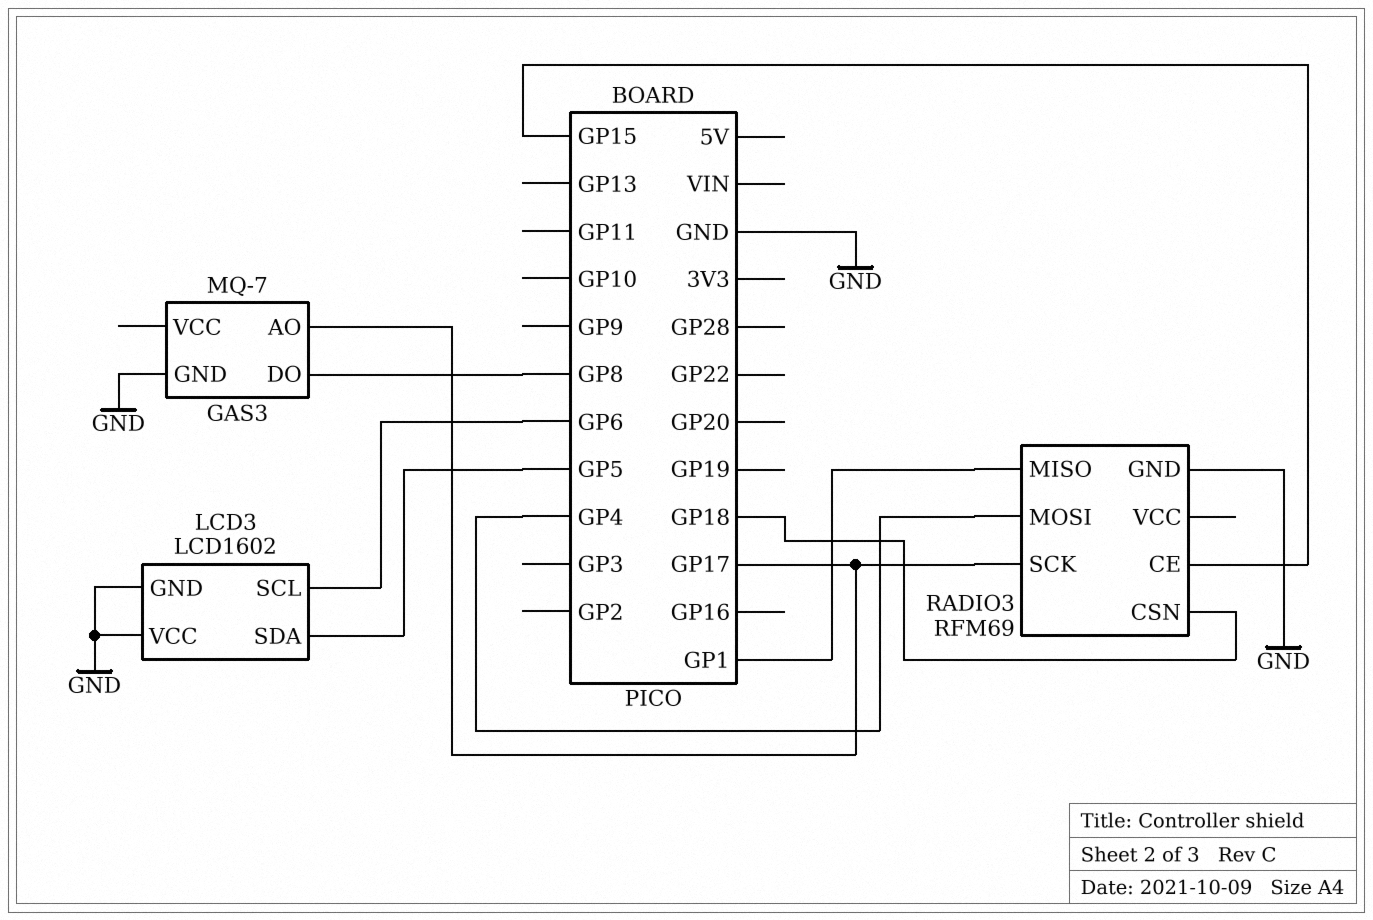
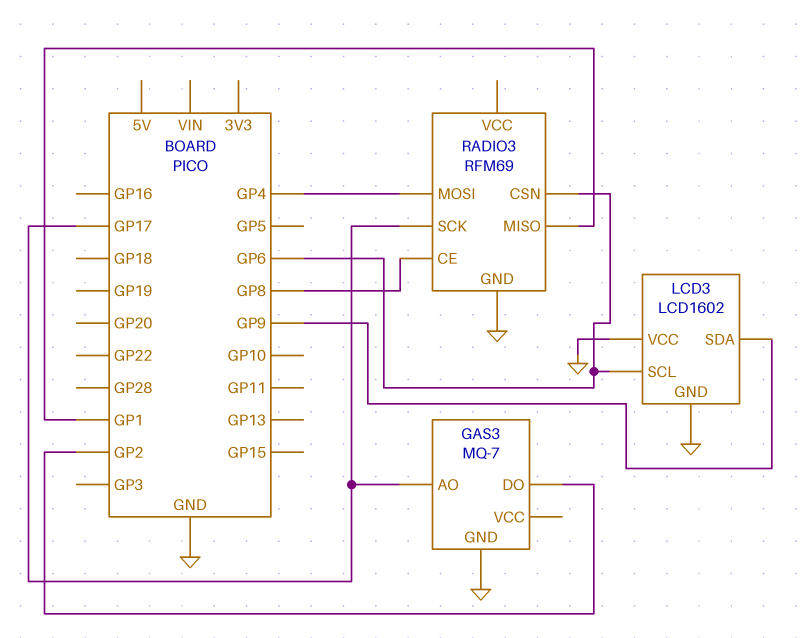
GAS3 pin DO: GP8 -> GP2
LCD3 pin SDA: GP5 -> GP9
RADIO3 pin CE: GP15 -> GP8
RADIO3 pin CSN: GP18 -> GP6

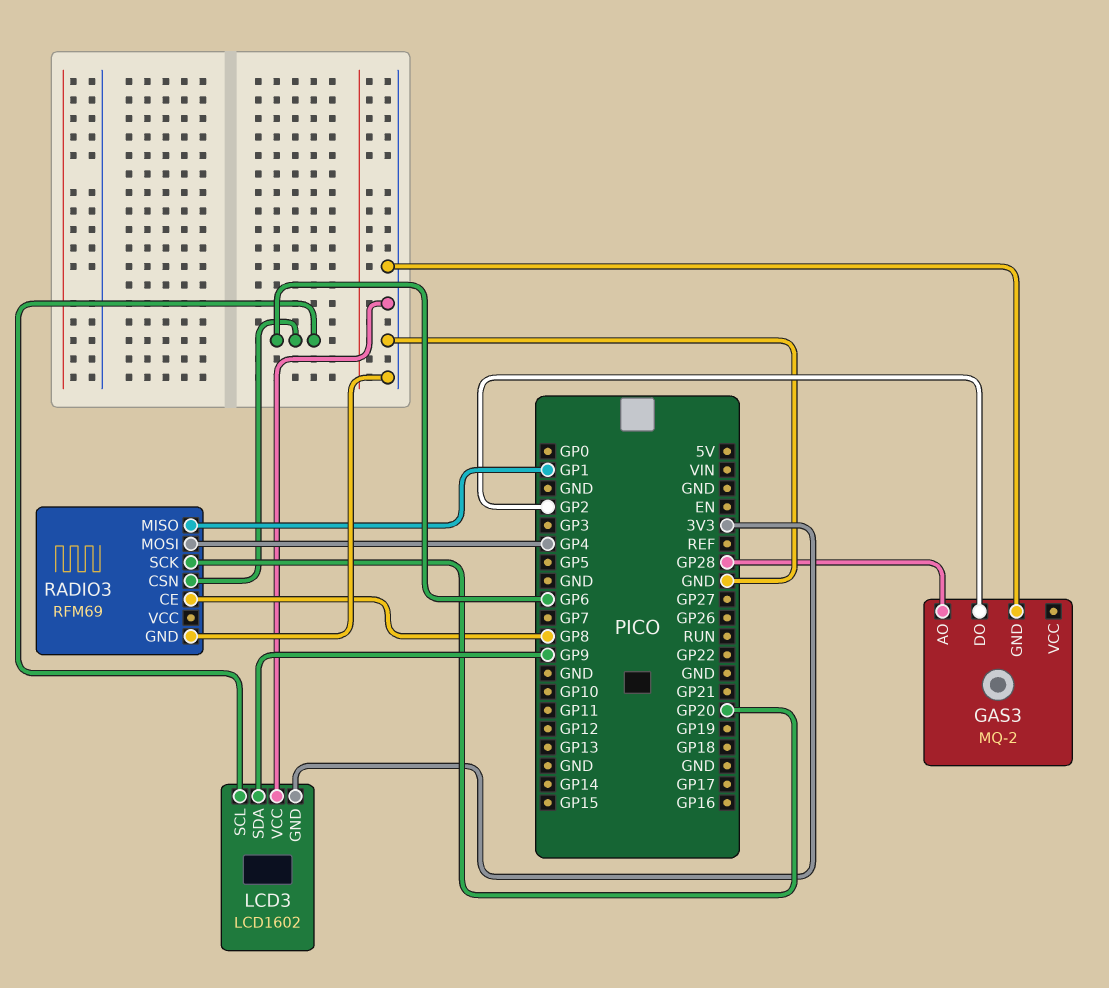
GAS3: MQ-7 -> MQ-2
GAS3 pin AO: GP17 -> GP28
LCD3 pin GND: GND -> 3V3
RADIO3 pin SCK: GP17 -> GP20

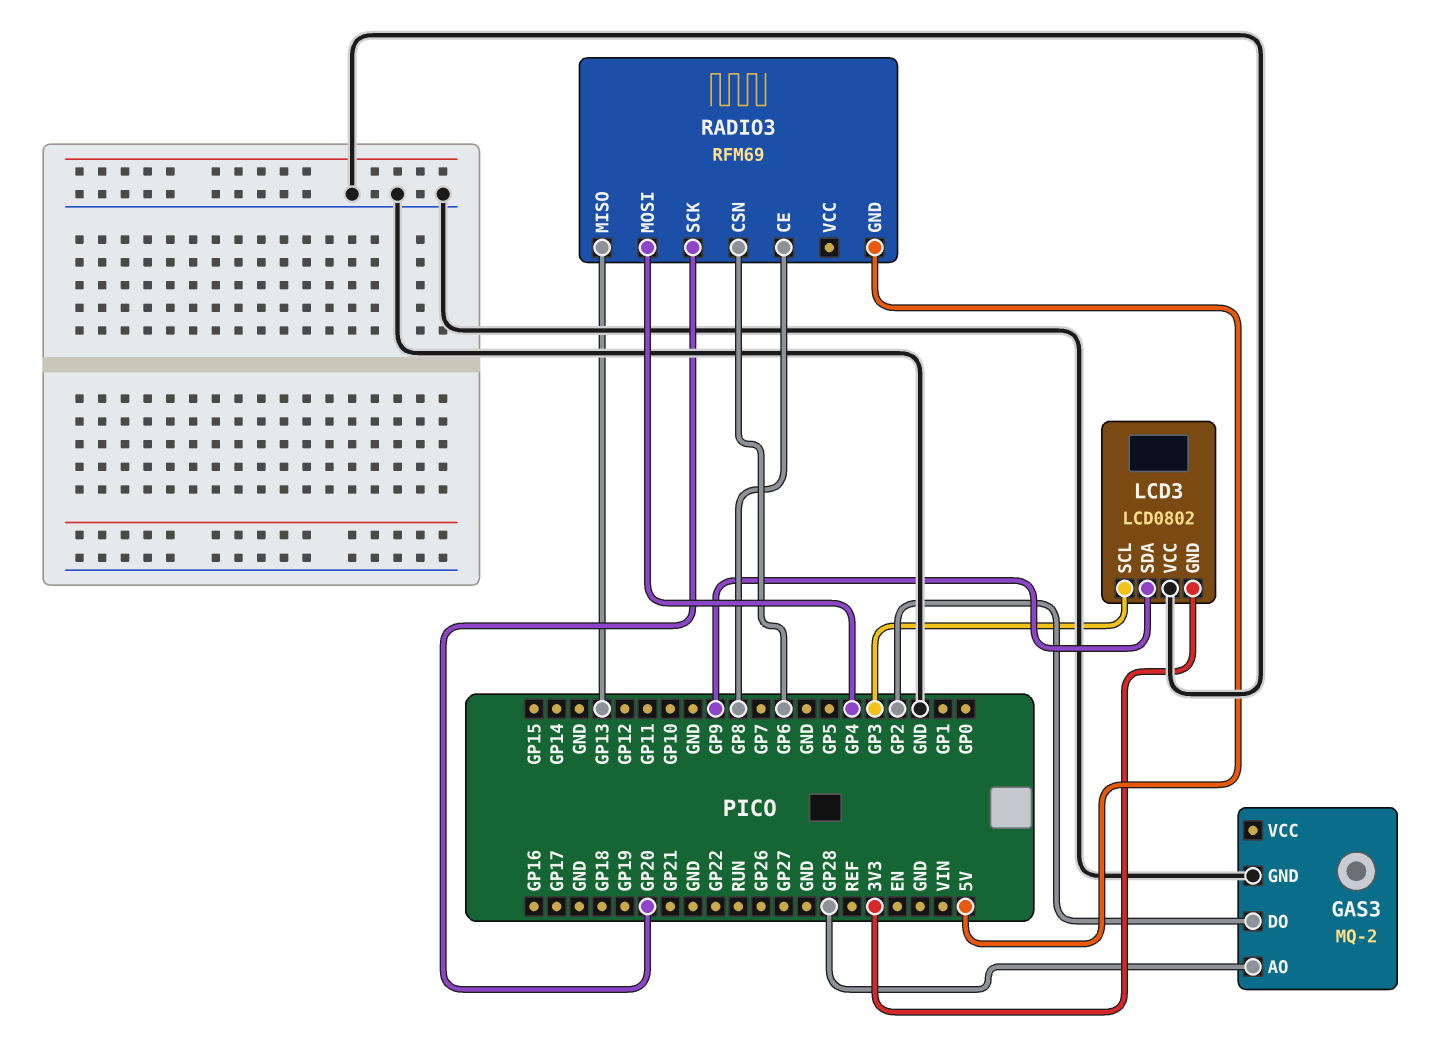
LCD3: LCD1602 -> LCD0802
LCD3 pin SCL: GP6 -> GP3
RADIO3 pin GND: GND -> 5V
RADIO3 pin MISO: GP1 -> GP13

